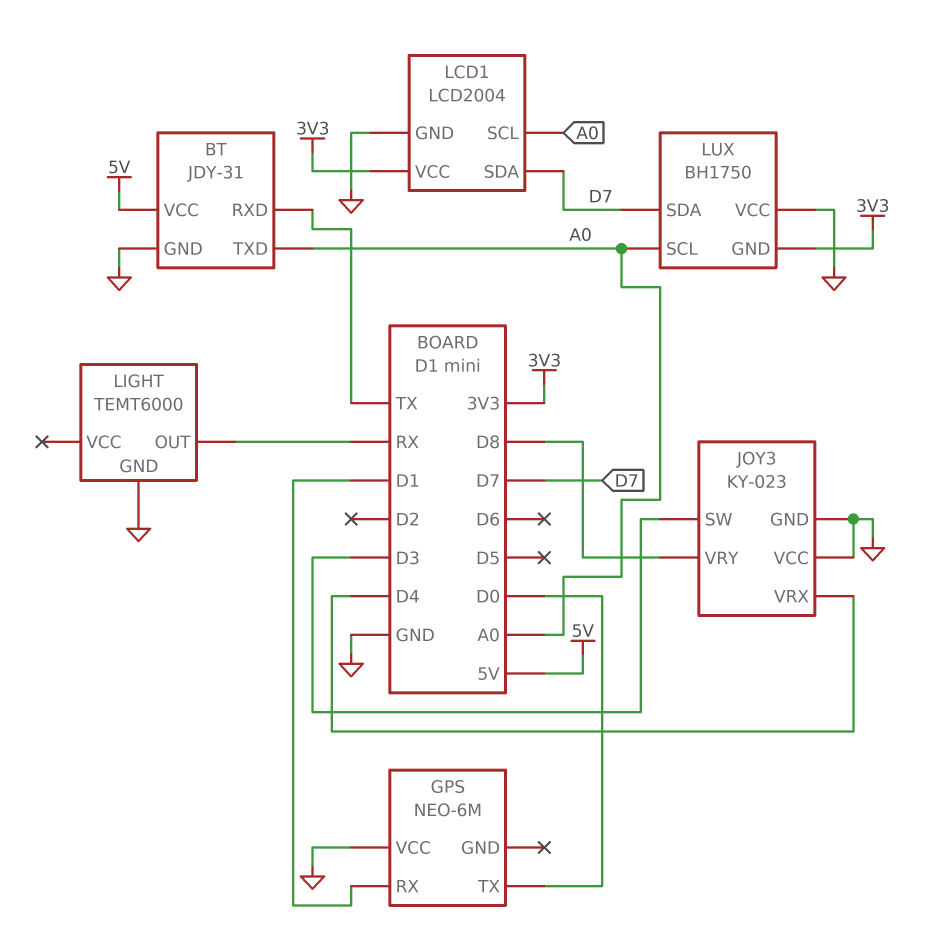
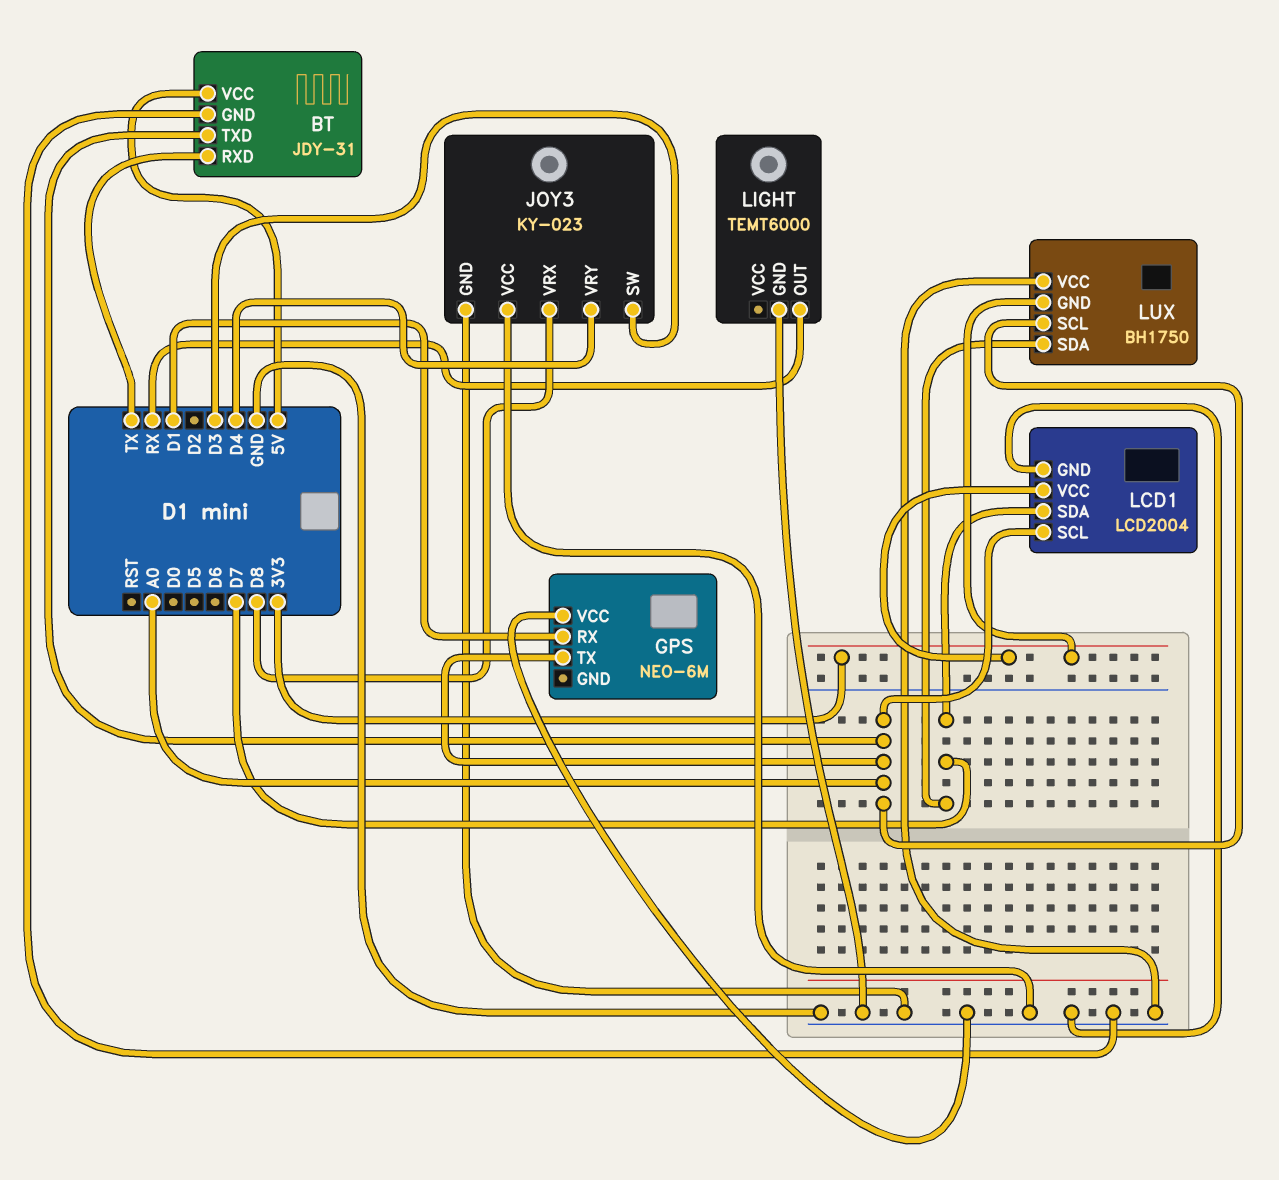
GPS pin TX: D0 -> A0
JOY3 pin VRX: D4 -> D8
JOY3 pin VRY: D8 -> D4

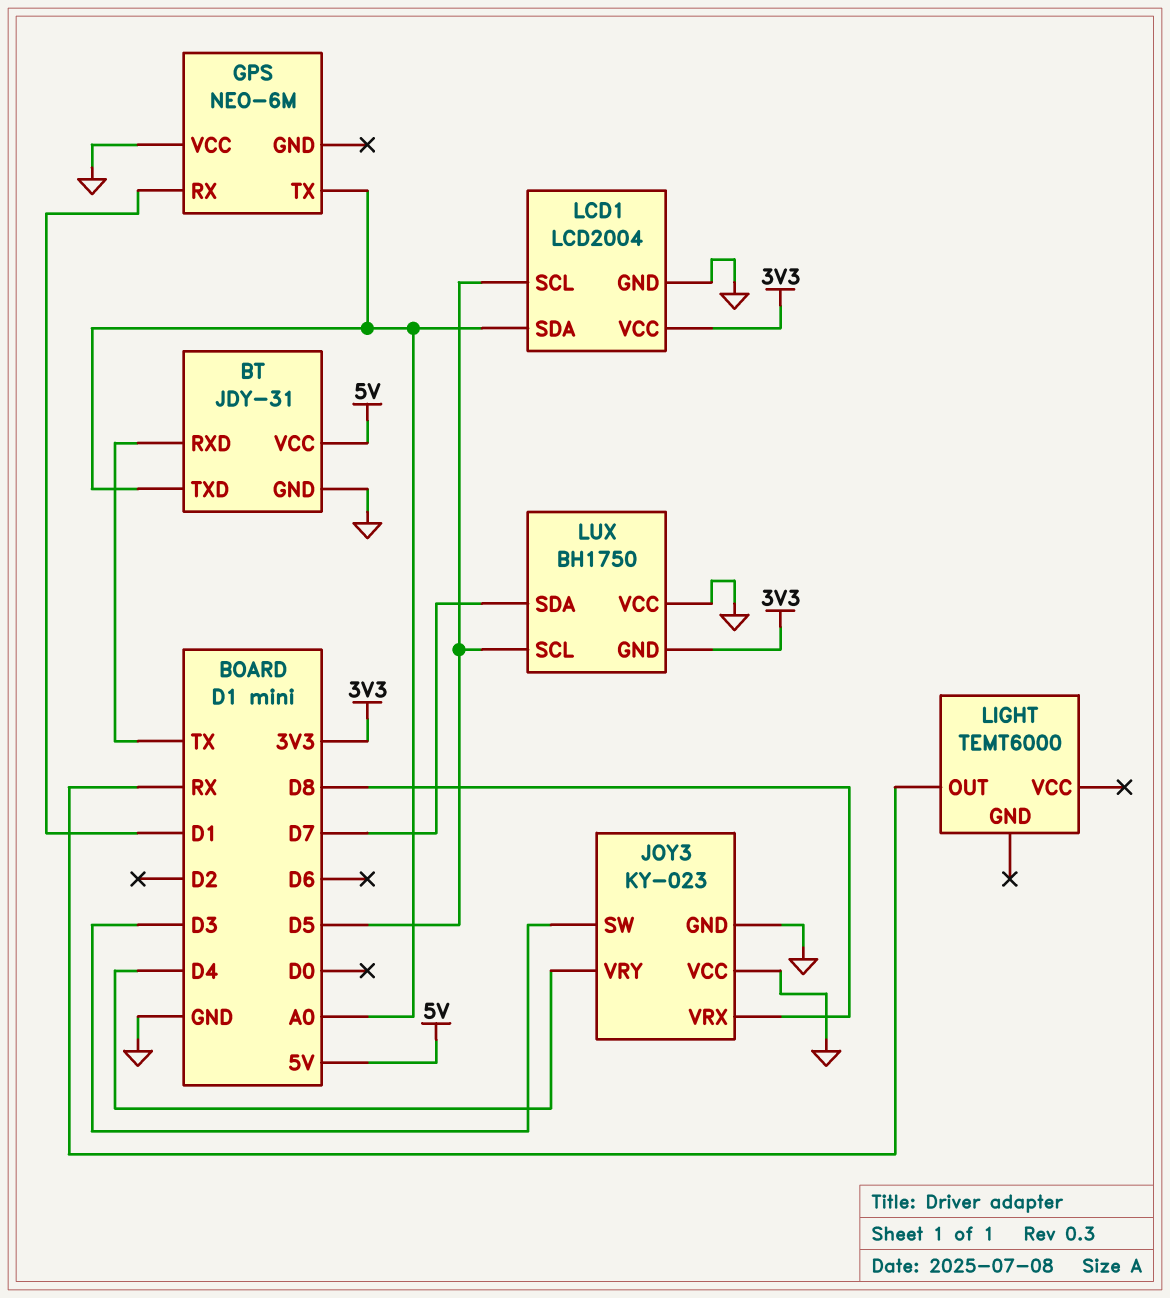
LCD1 pin SCL: A0 -> D5
LCD1 pin SDA: D7 -> A0
LIGHT pin GND: GND -> none
LUX pin SCL: A0 -> D5

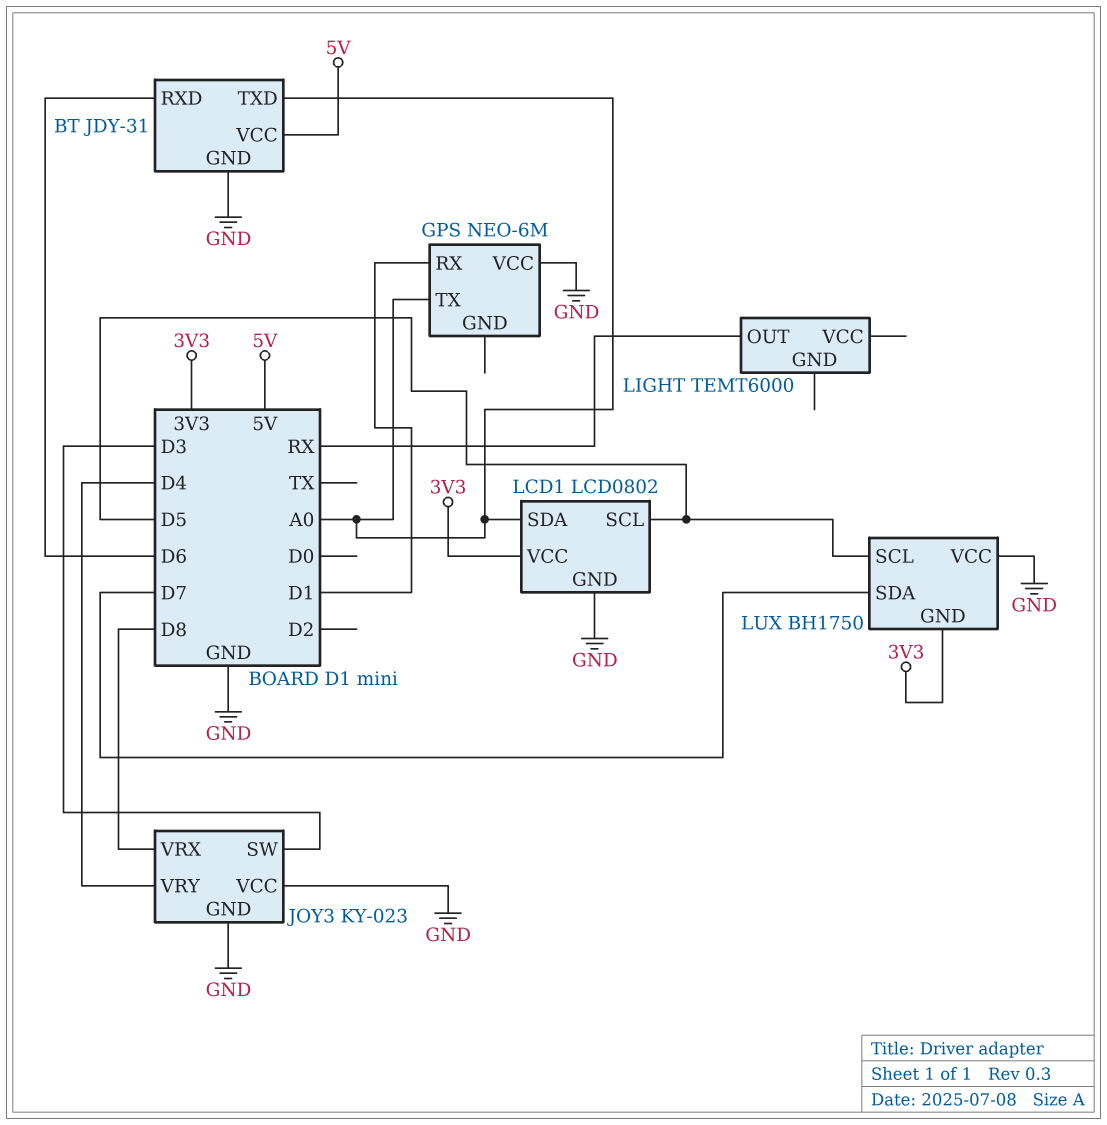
BT pin RXD: TX -> D6
LCD1: LCD2004 -> LCD0802

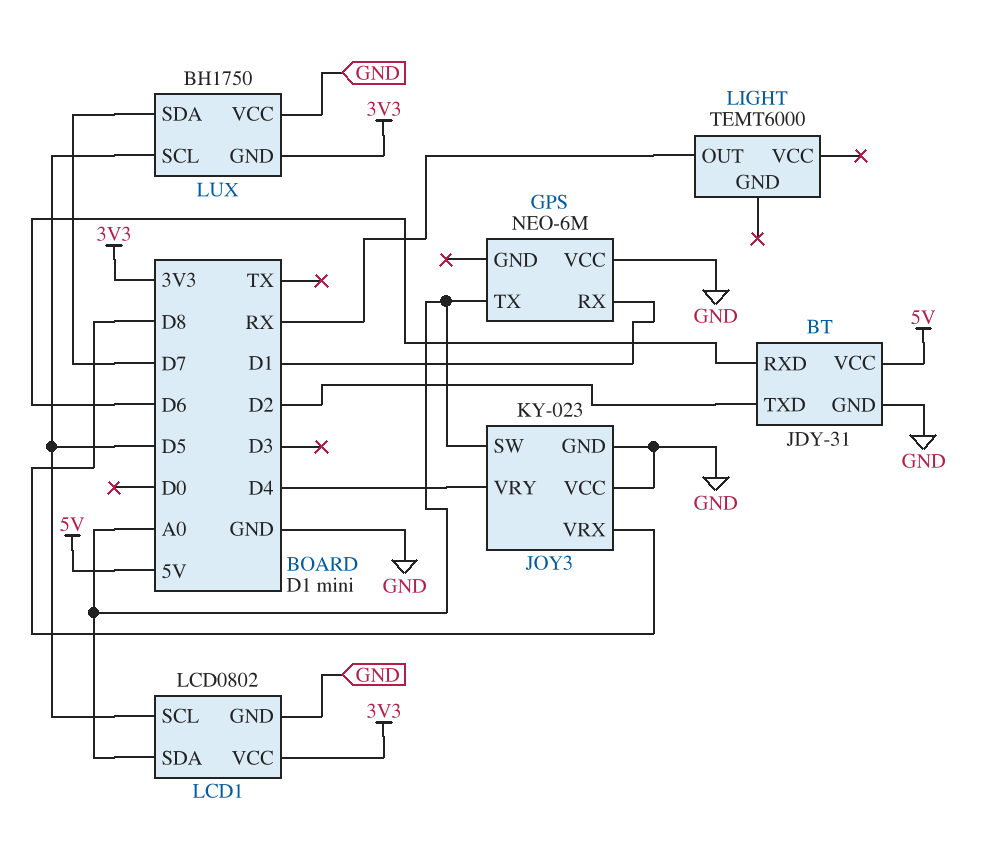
BT pin TXD: A0 -> D2
JOY3 pin SW: D3 -> A0

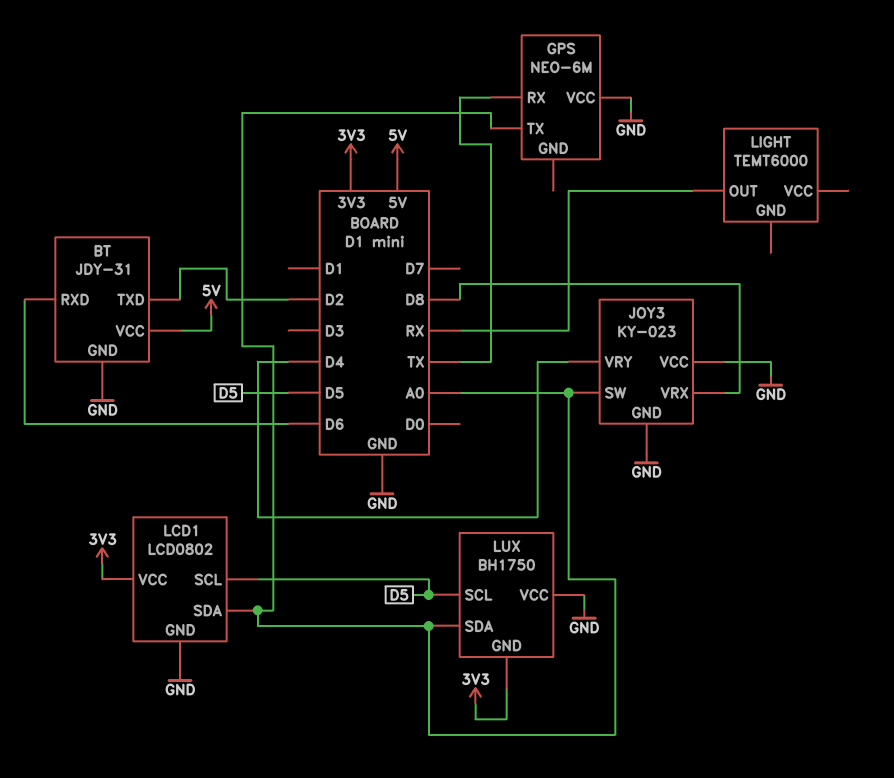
GPS pin RX: D1 -> TX
LUX pin SDA: D7 -> A0

